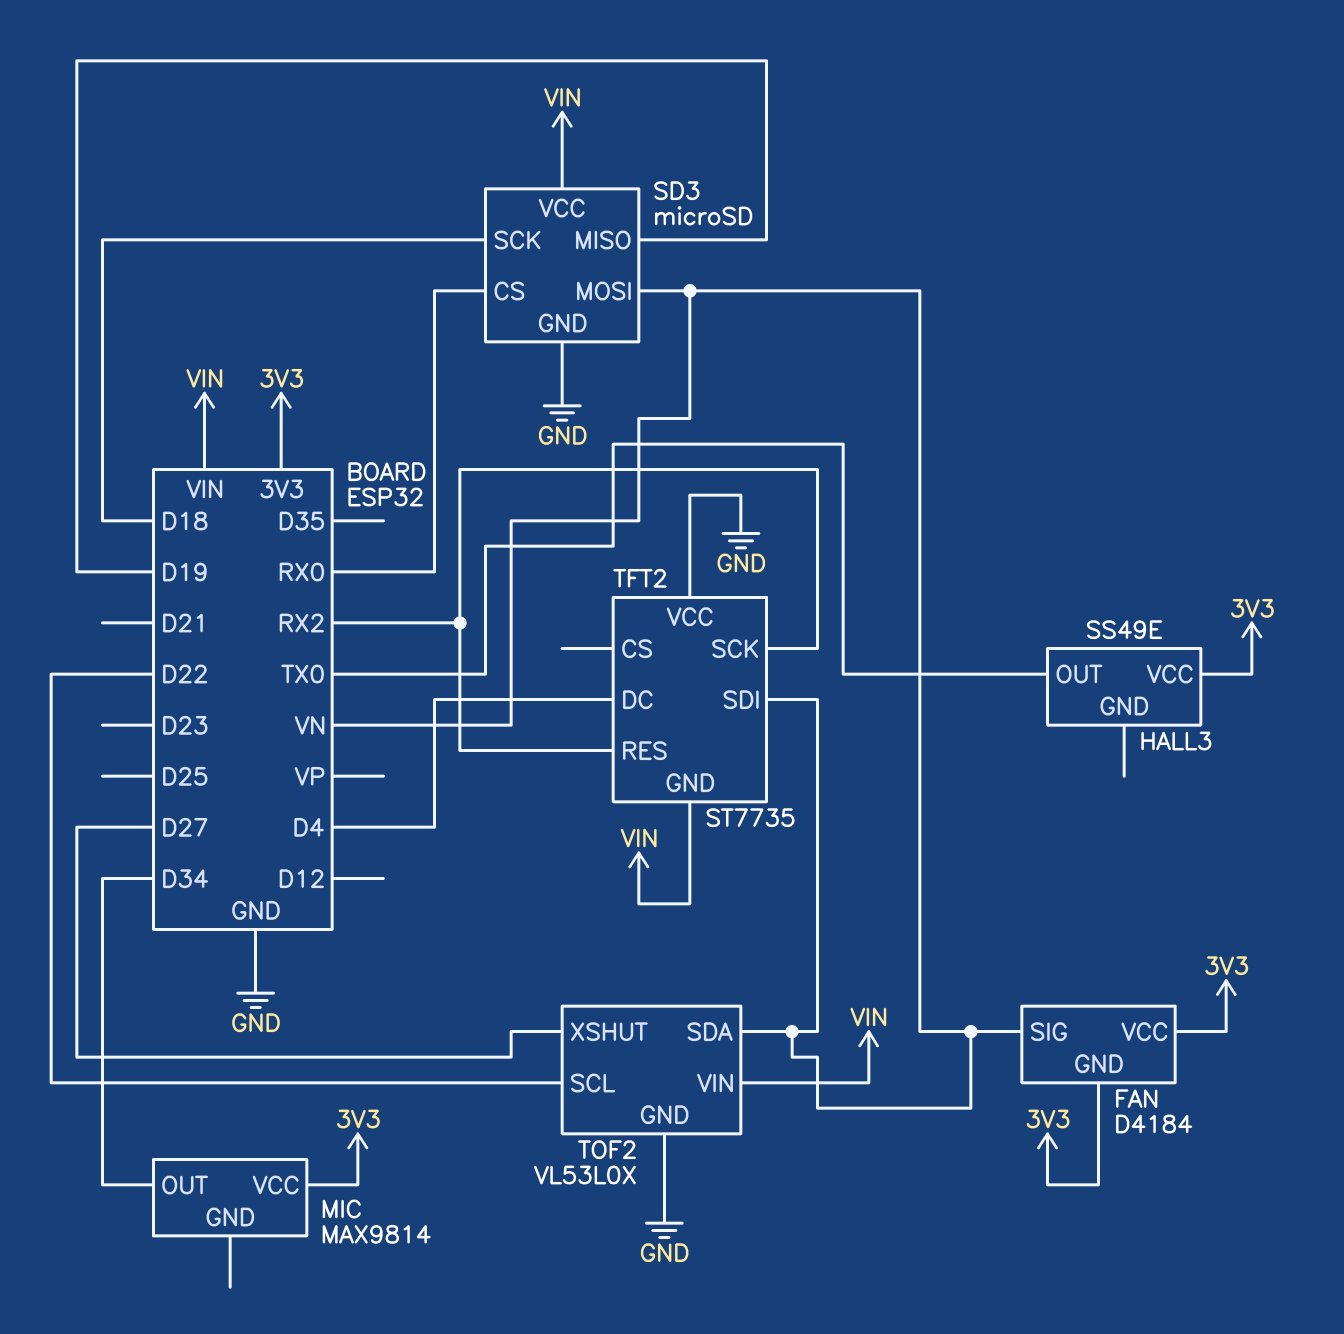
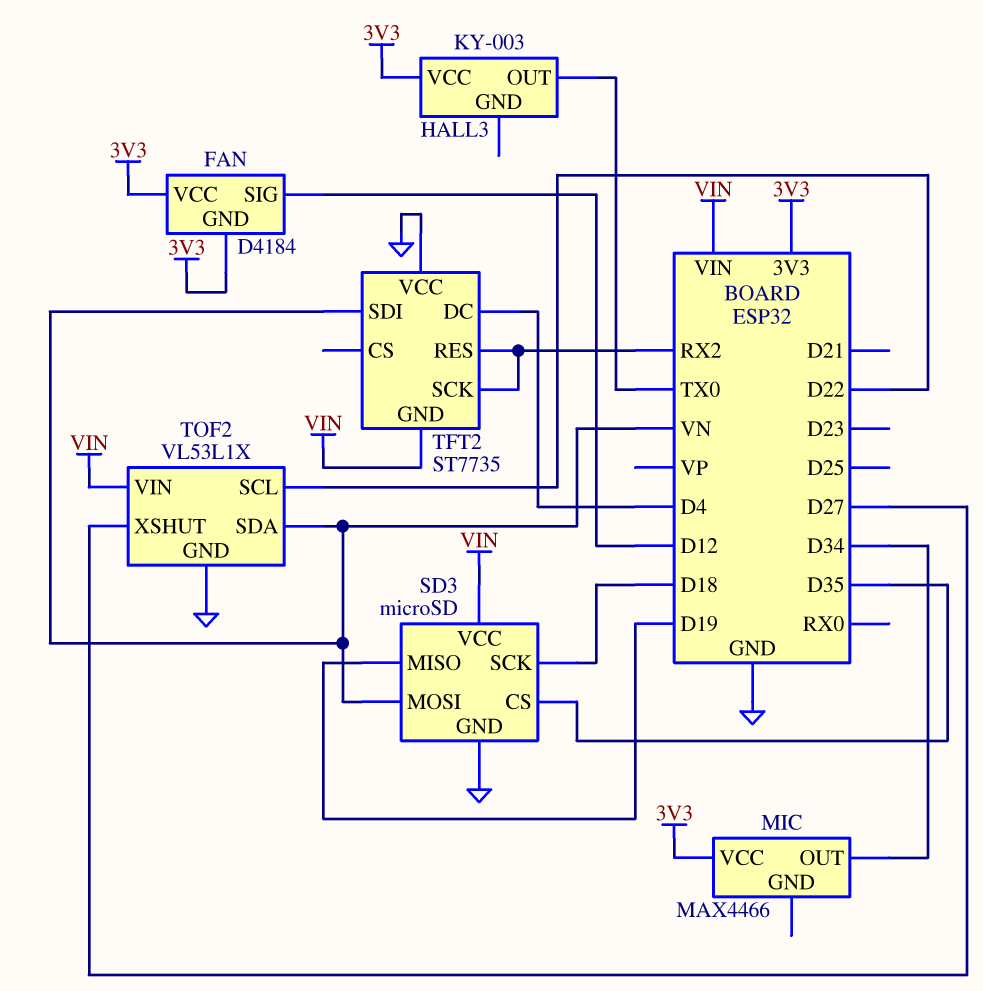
FAN pin SIG: VN -> D12
HALL3: SS49E -> KY-003
MIC: MAX9814 -> MAX4466
SD3 pin CS: RX0 -> D35
TOF2: VL53L0X -> VL53L1X

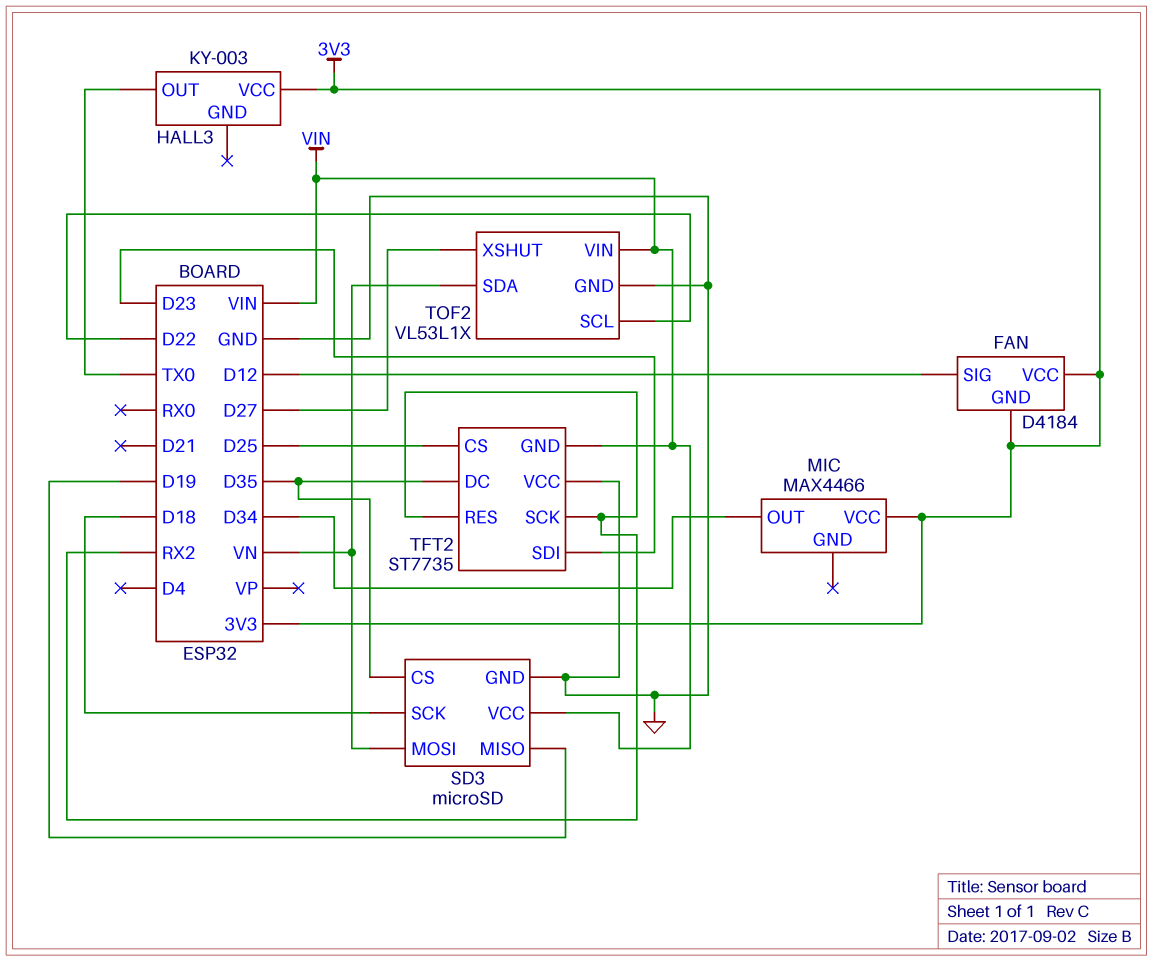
TFT2 pin CS: none -> D25
TFT2 pin DC: D4 -> D35
TFT2 pin SDI: VN -> D23

